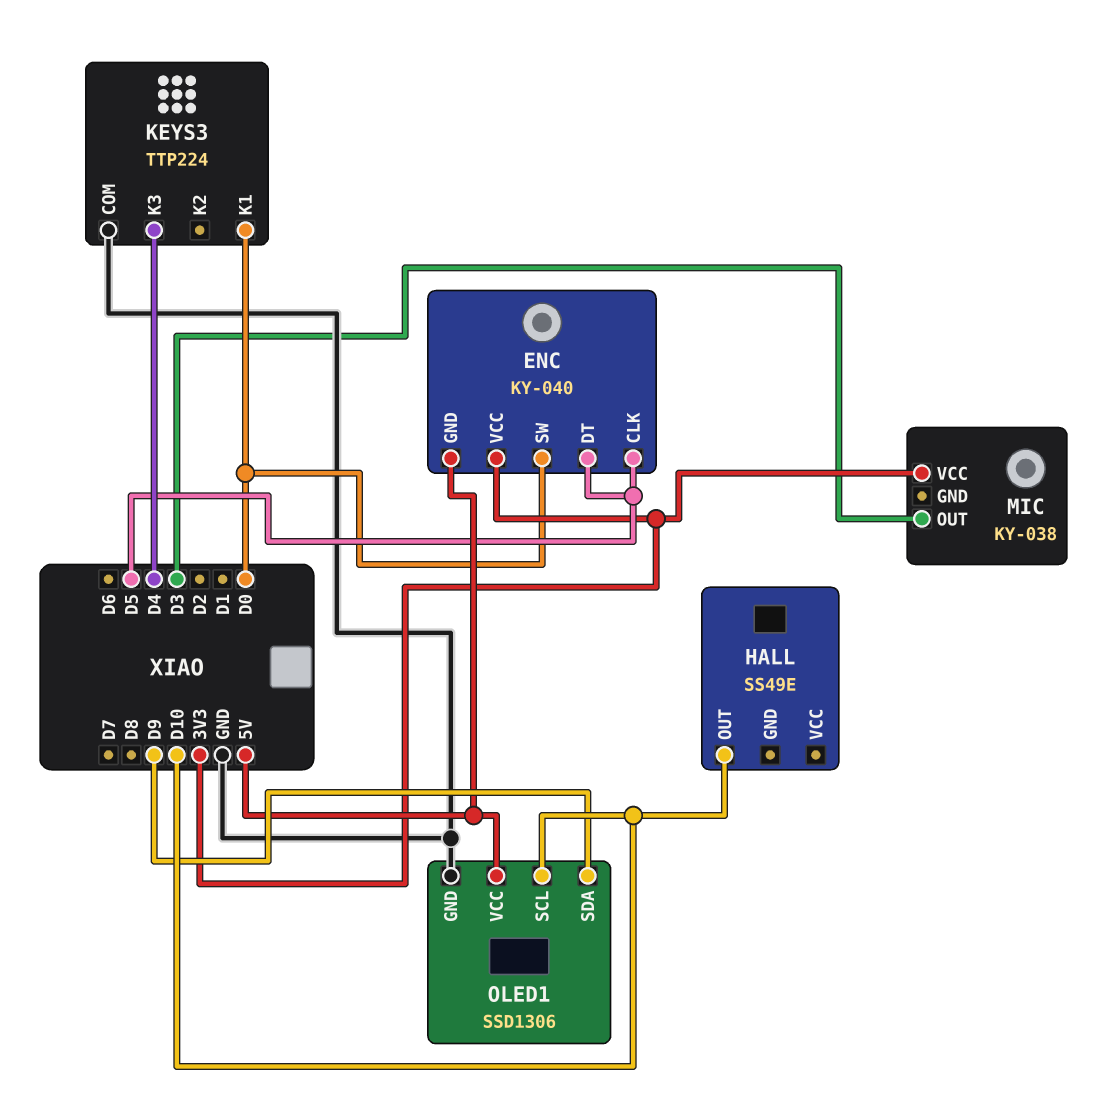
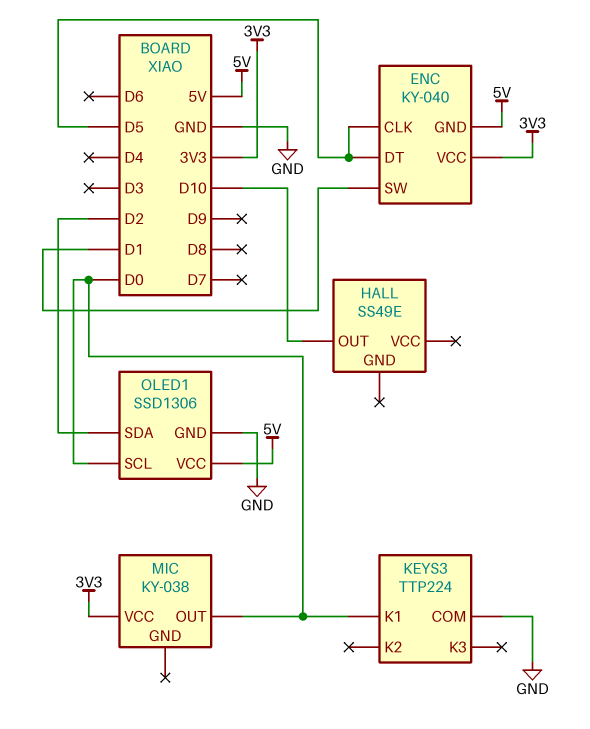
ENC pin SW: D0 -> D1
KEYS3 pin K3: D4 -> none
MIC pin OUT: D3 -> D0
OLED1 pin SCL: D10 -> D0
OLED1 pin SDA: D9 -> D2

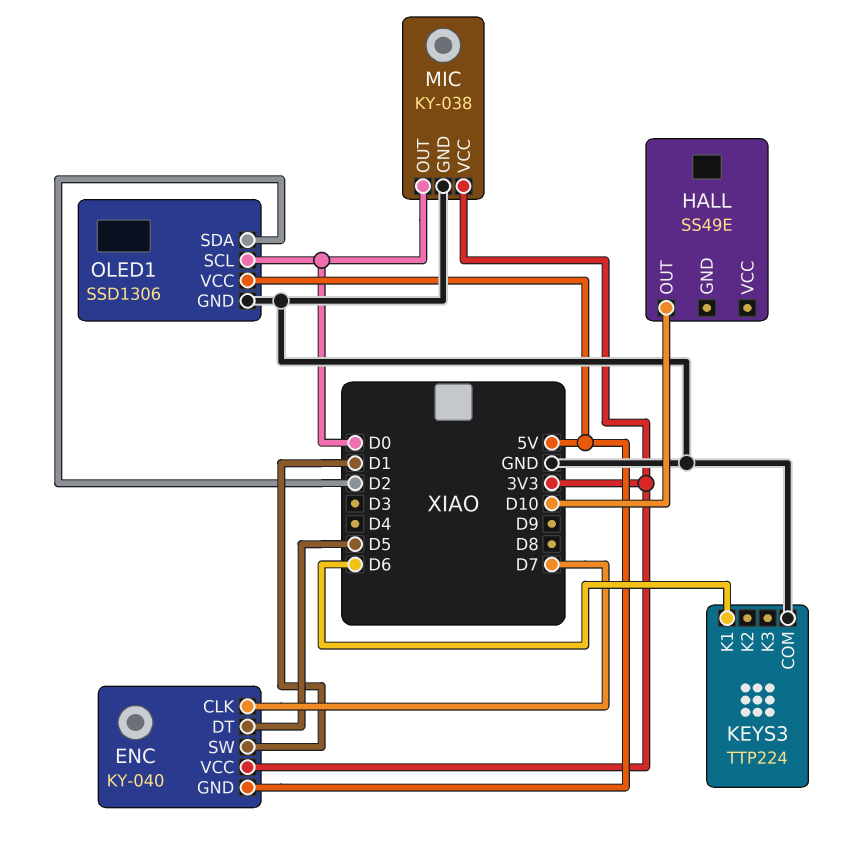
ENC pin CLK: D5 -> D7
KEYS3 pin K1: D0 -> D6
MIC pin GND: none -> GND

